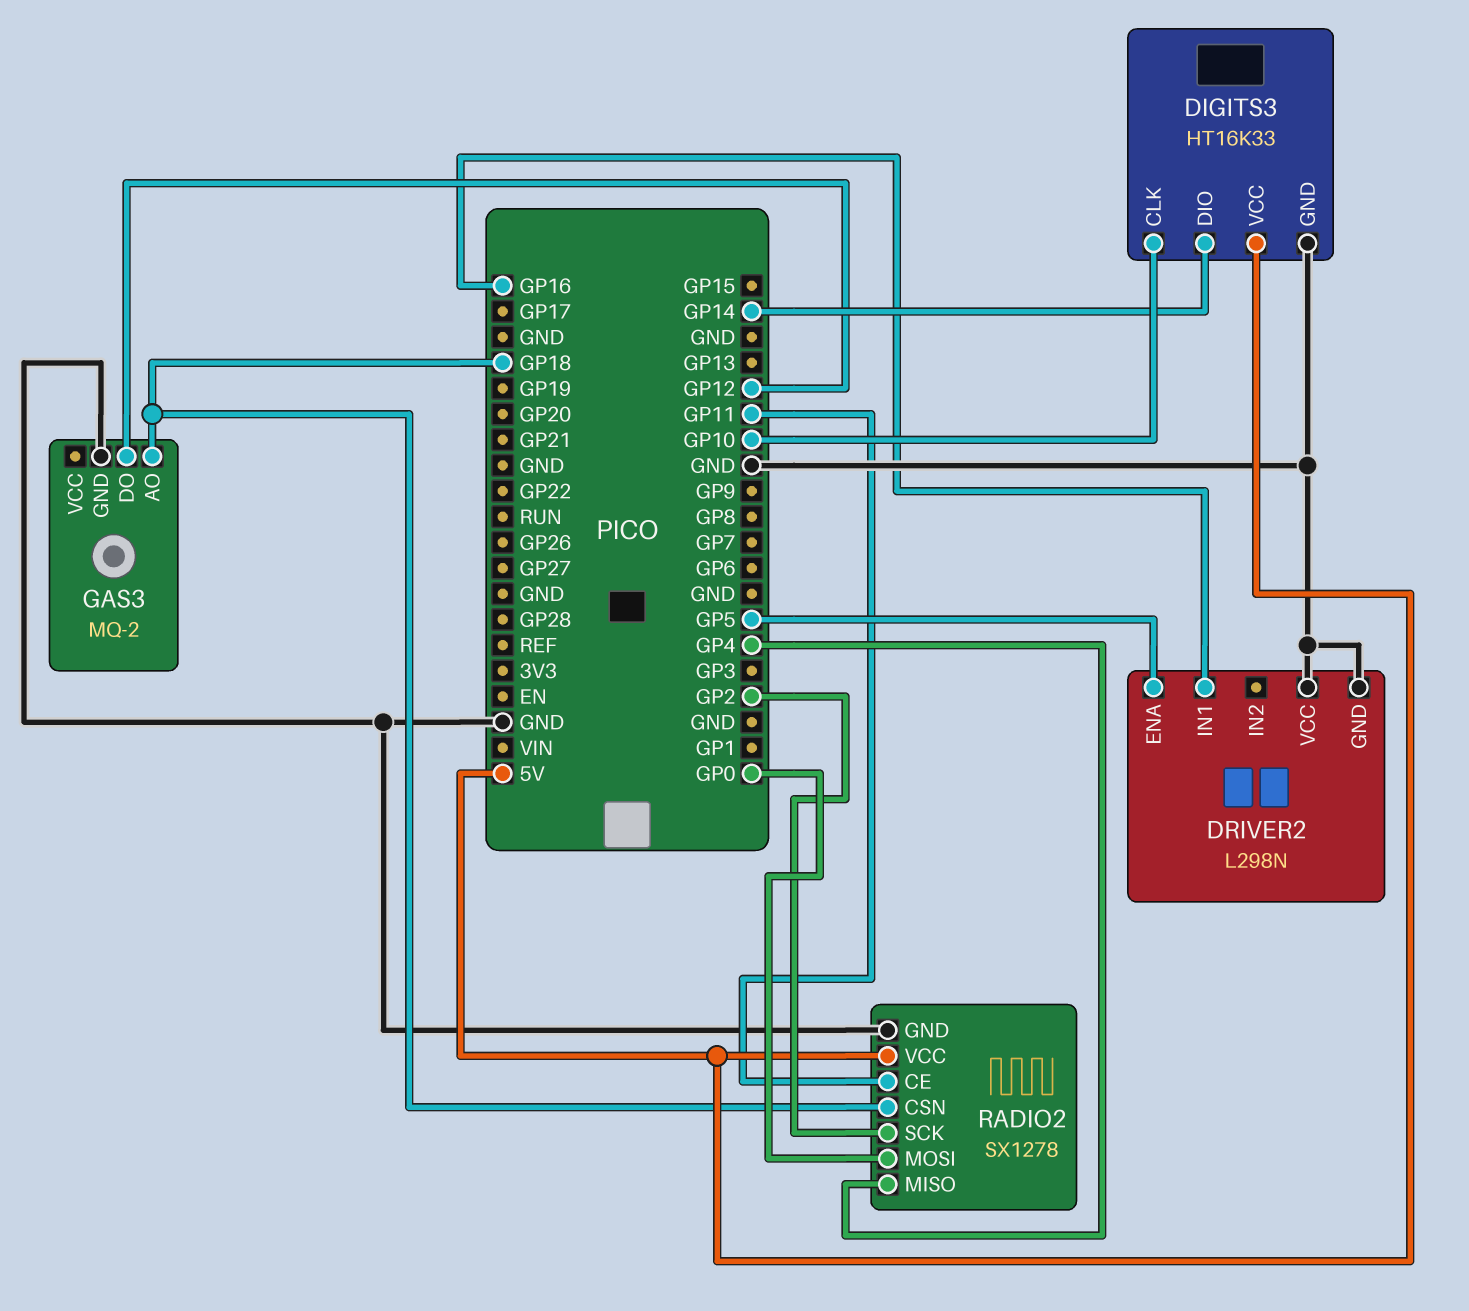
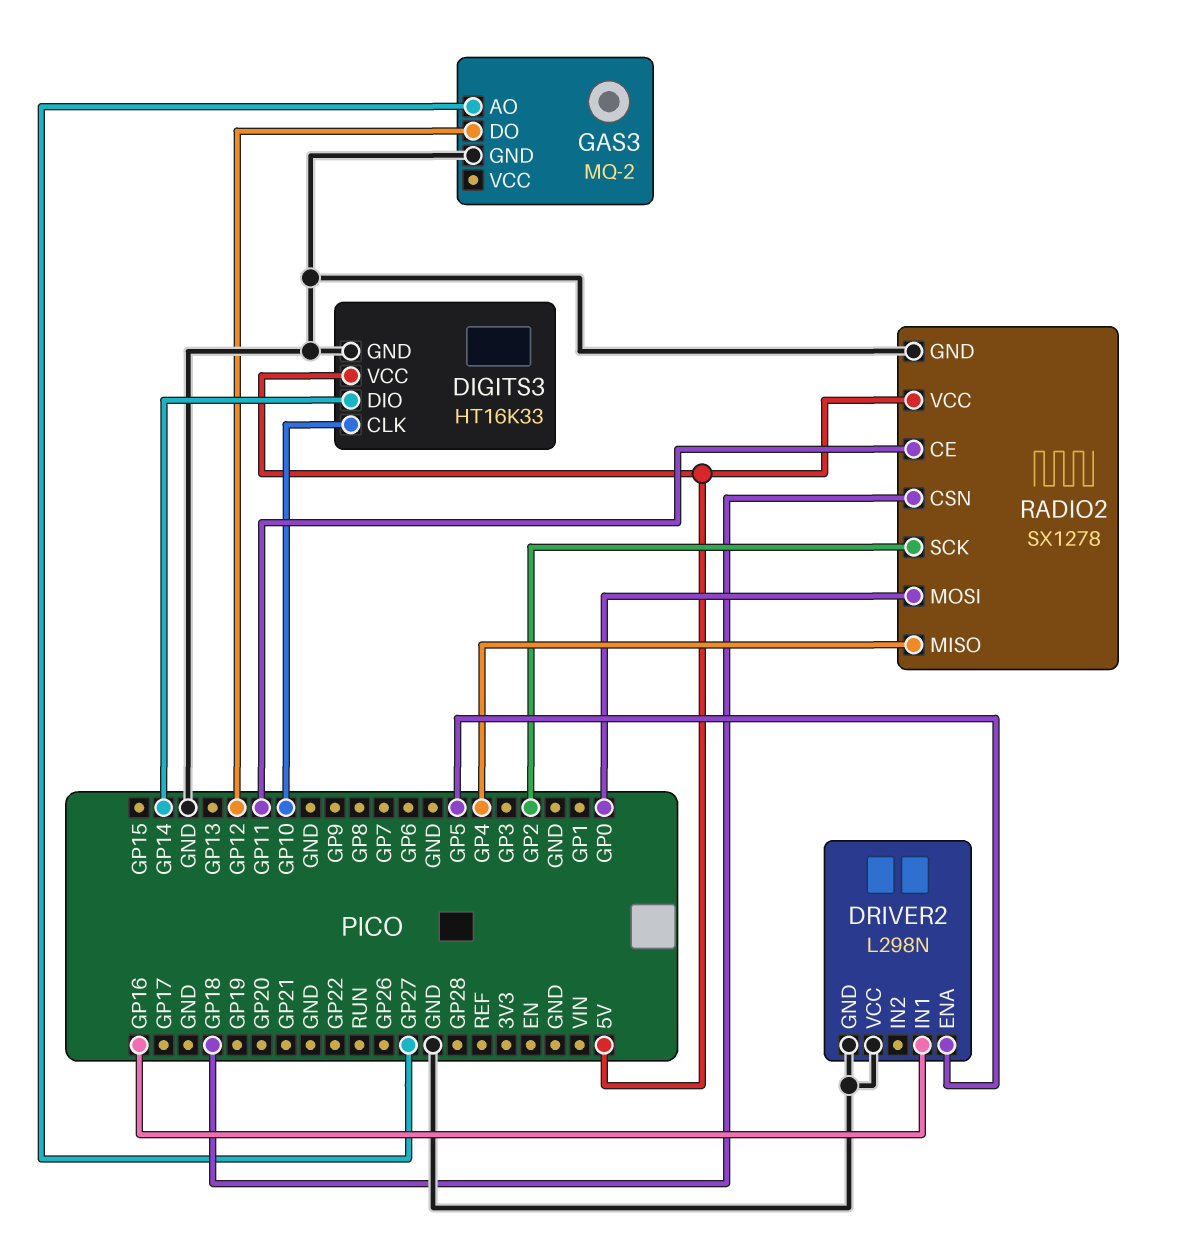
GAS3 pin AO: GP18 -> GP27

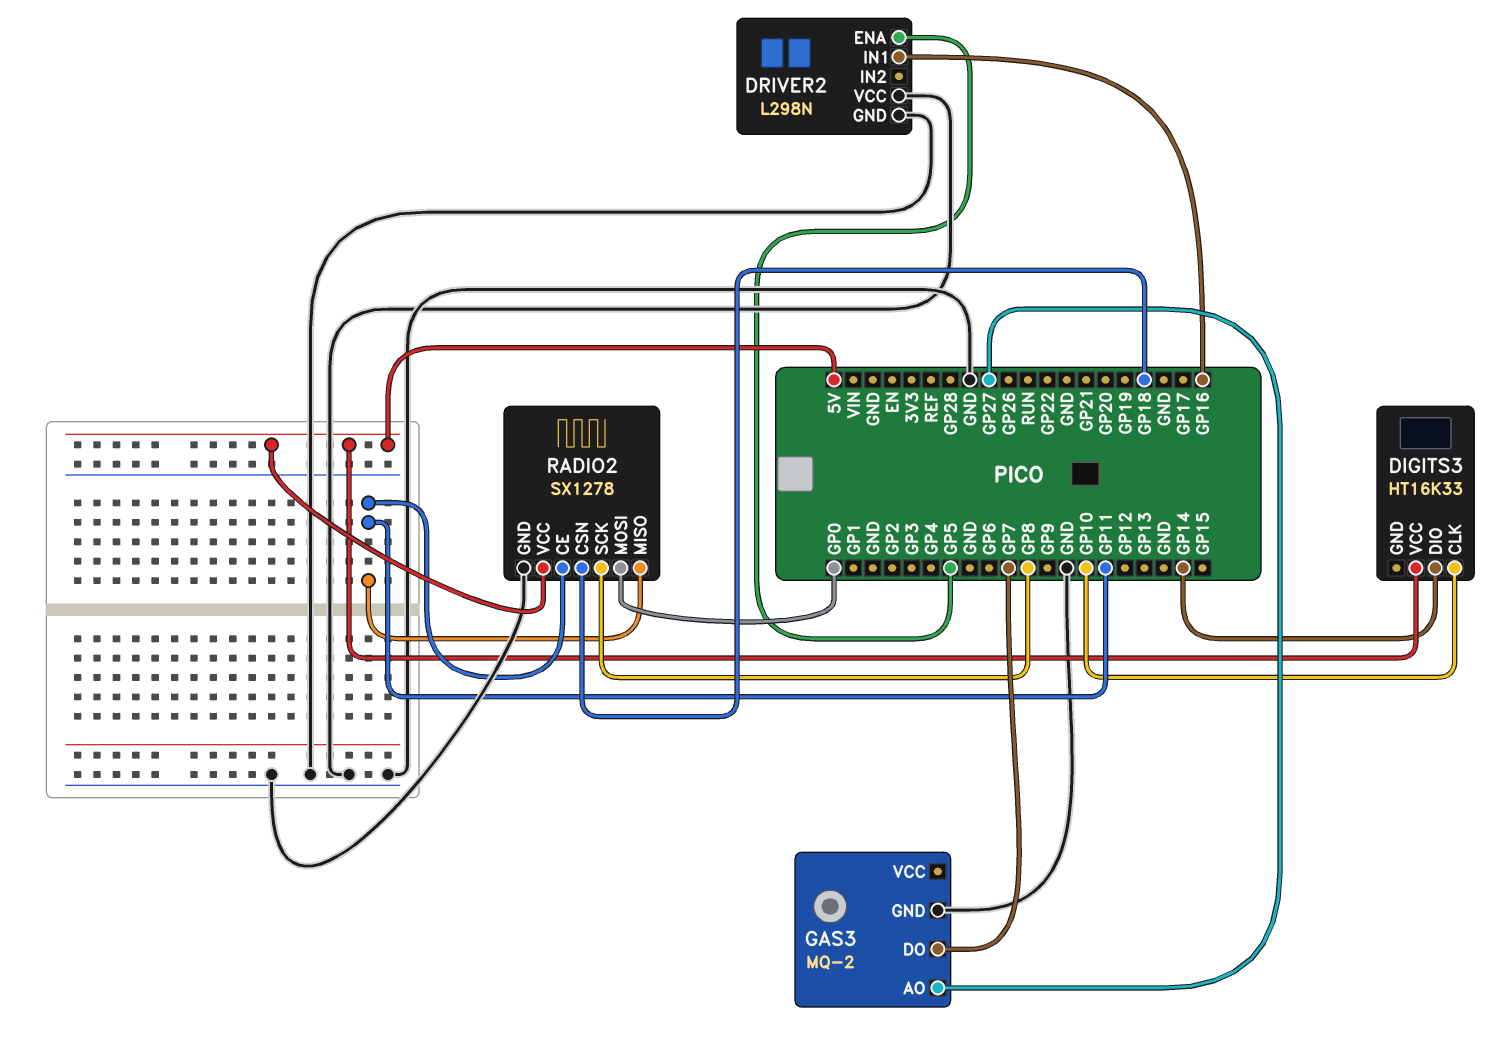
DIGITS3 pin GND: GND -> none
GAS3 pin DO: GP12 -> GP7
RADIO2 pin MISO: GP4 -> GP11
RADIO2 pin SCK: GP2 -> GP8

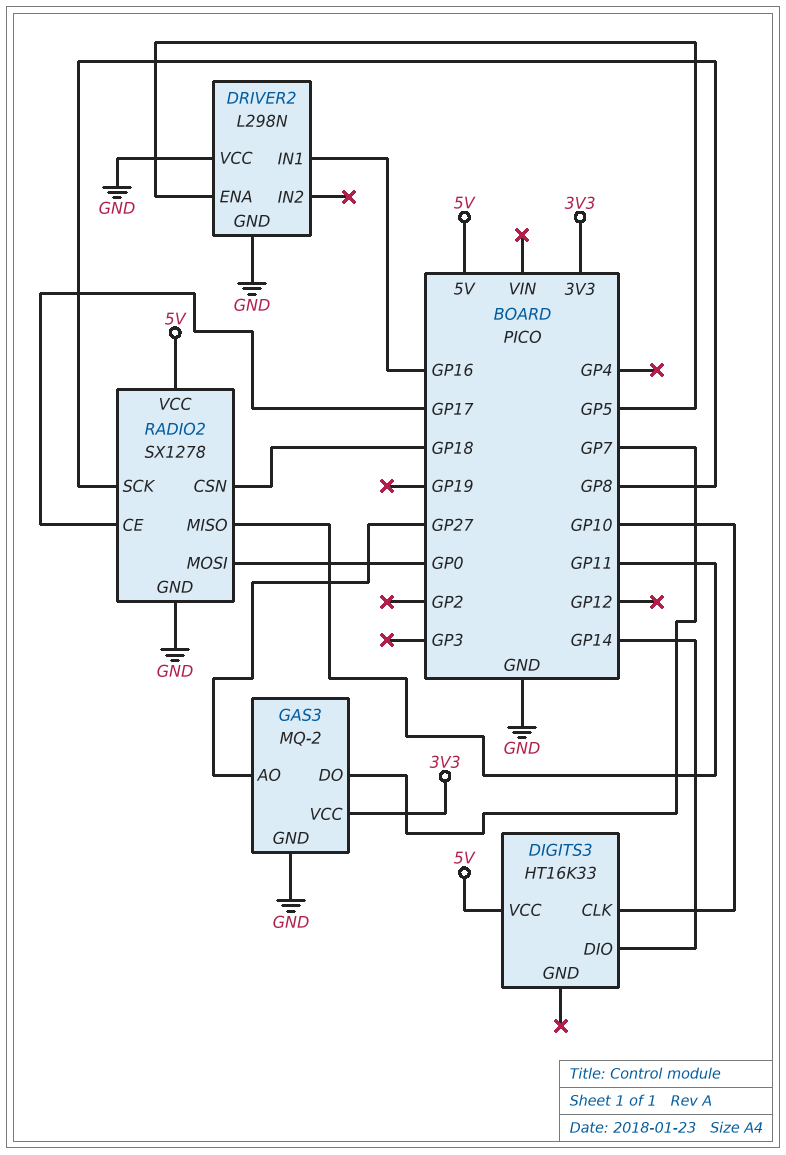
GAS3 pin VCC: none -> 3V3
RADIO2 pin CE: GP11 -> GP17

